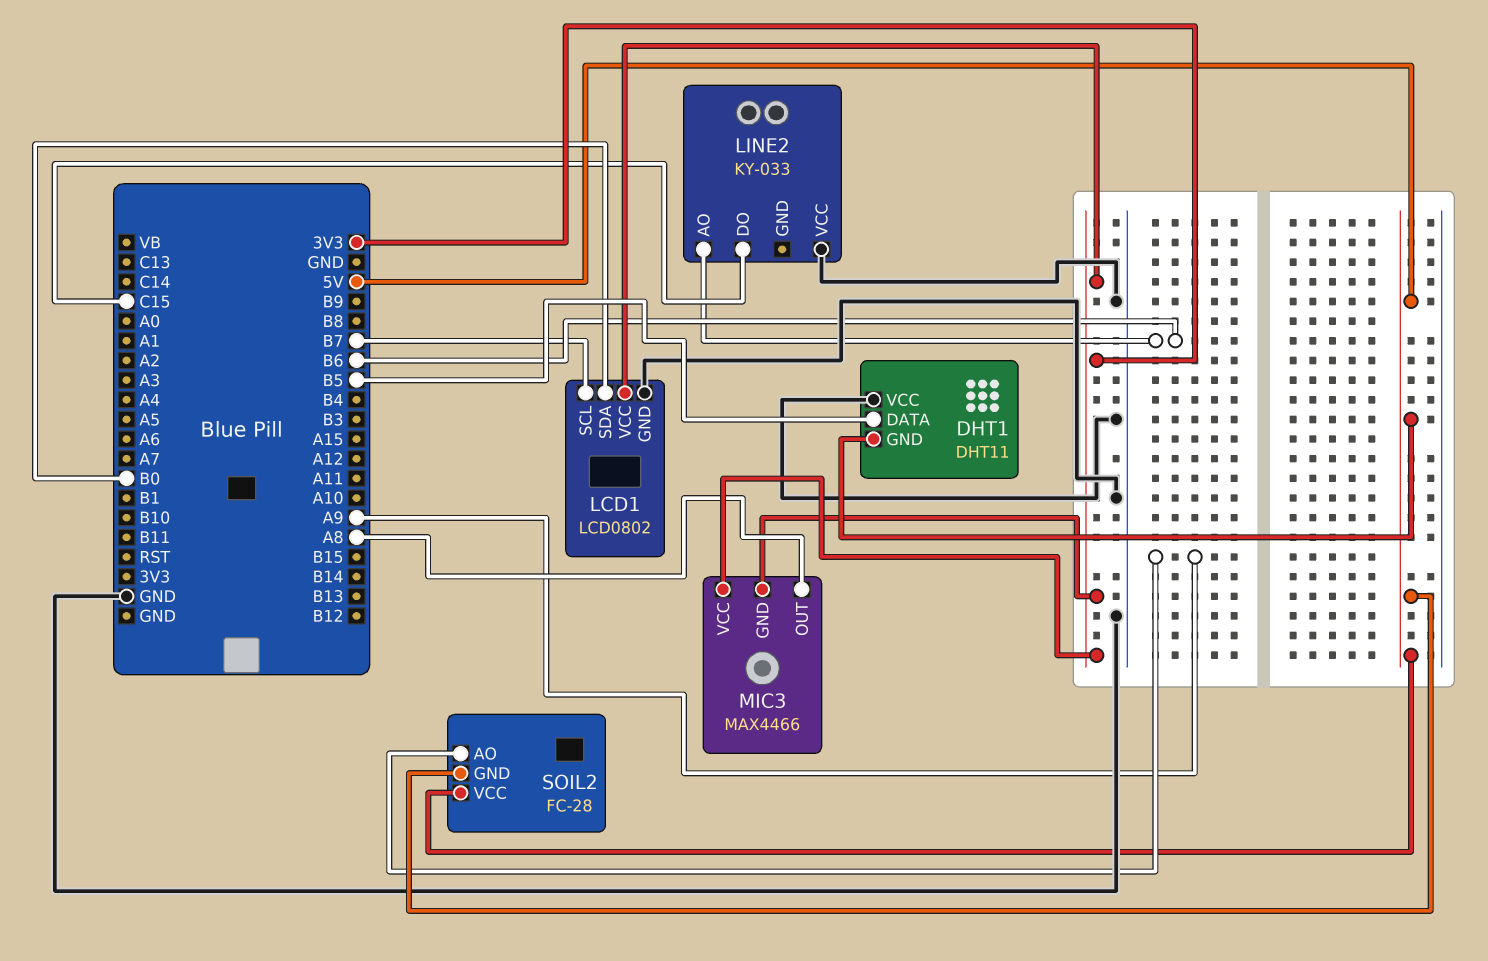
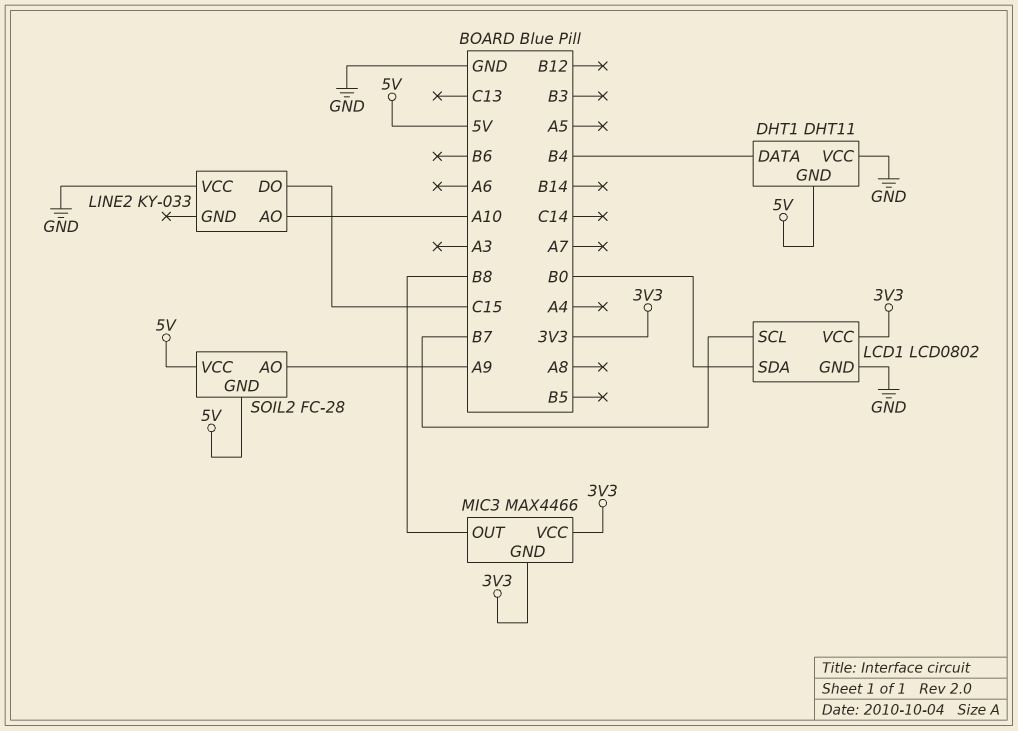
DHT1 pin DATA: B5 -> B4
LINE2 pin AO: B6 -> A10
MIC3 pin OUT: A8 -> B8

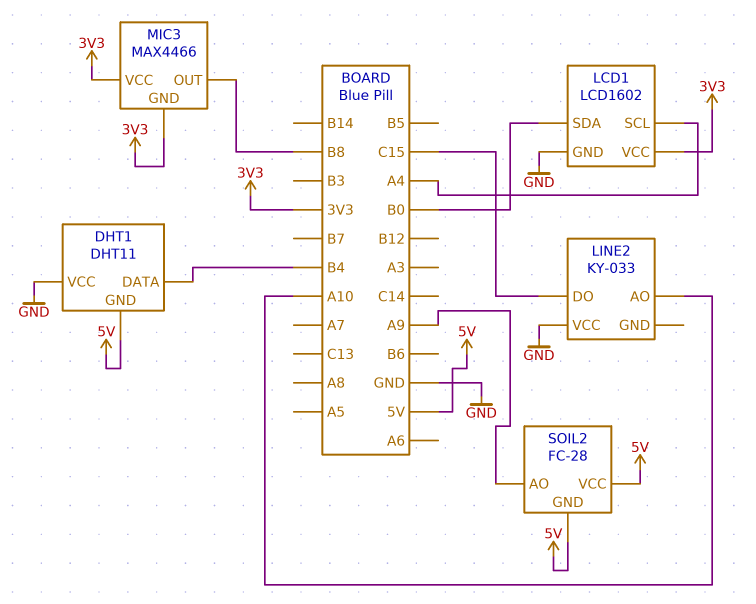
LCD1: LCD0802 -> LCD1602
LCD1 pin SCL: B7 -> A4

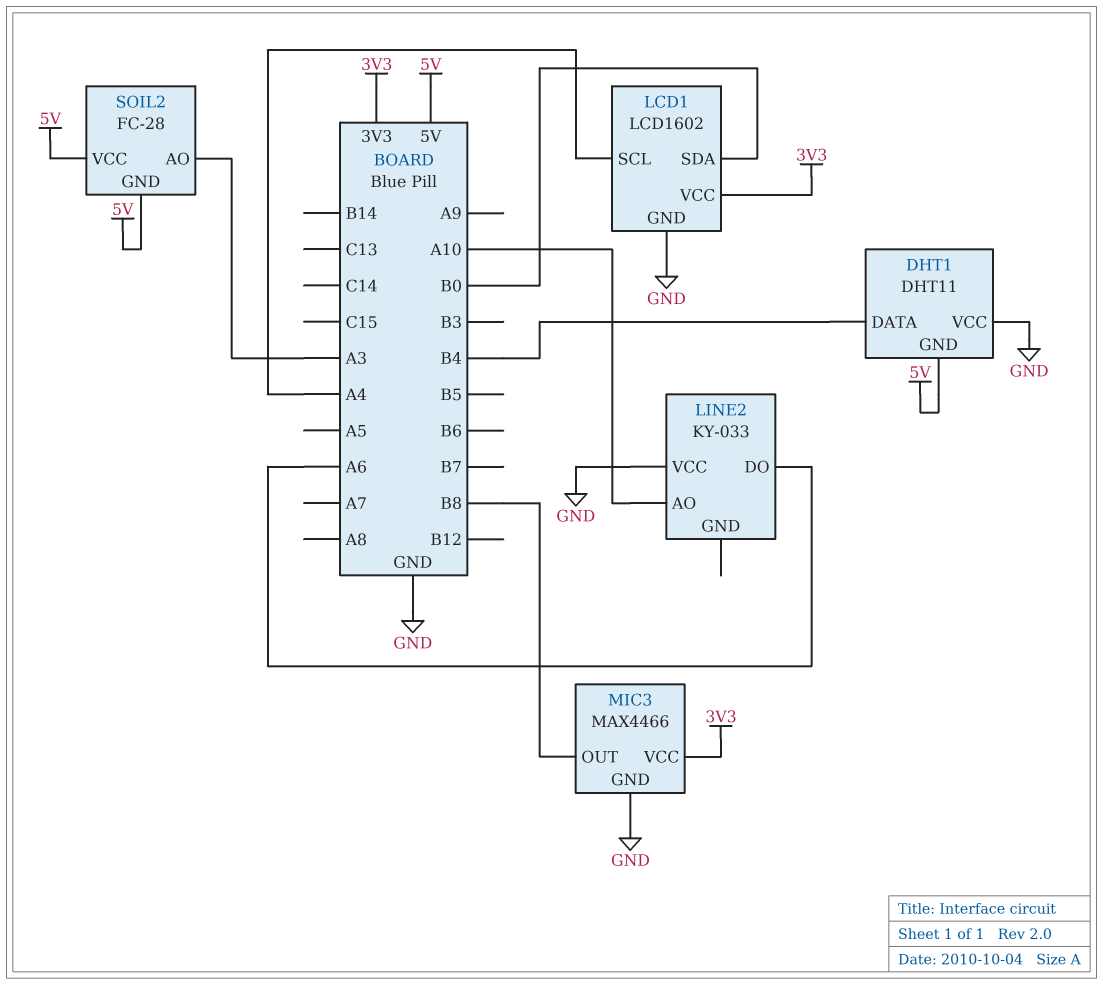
LINE2 pin DO: C15 -> A6
MIC3 pin GND: 3V3 -> GND
SOIL2 pin AO: A9 -> A3

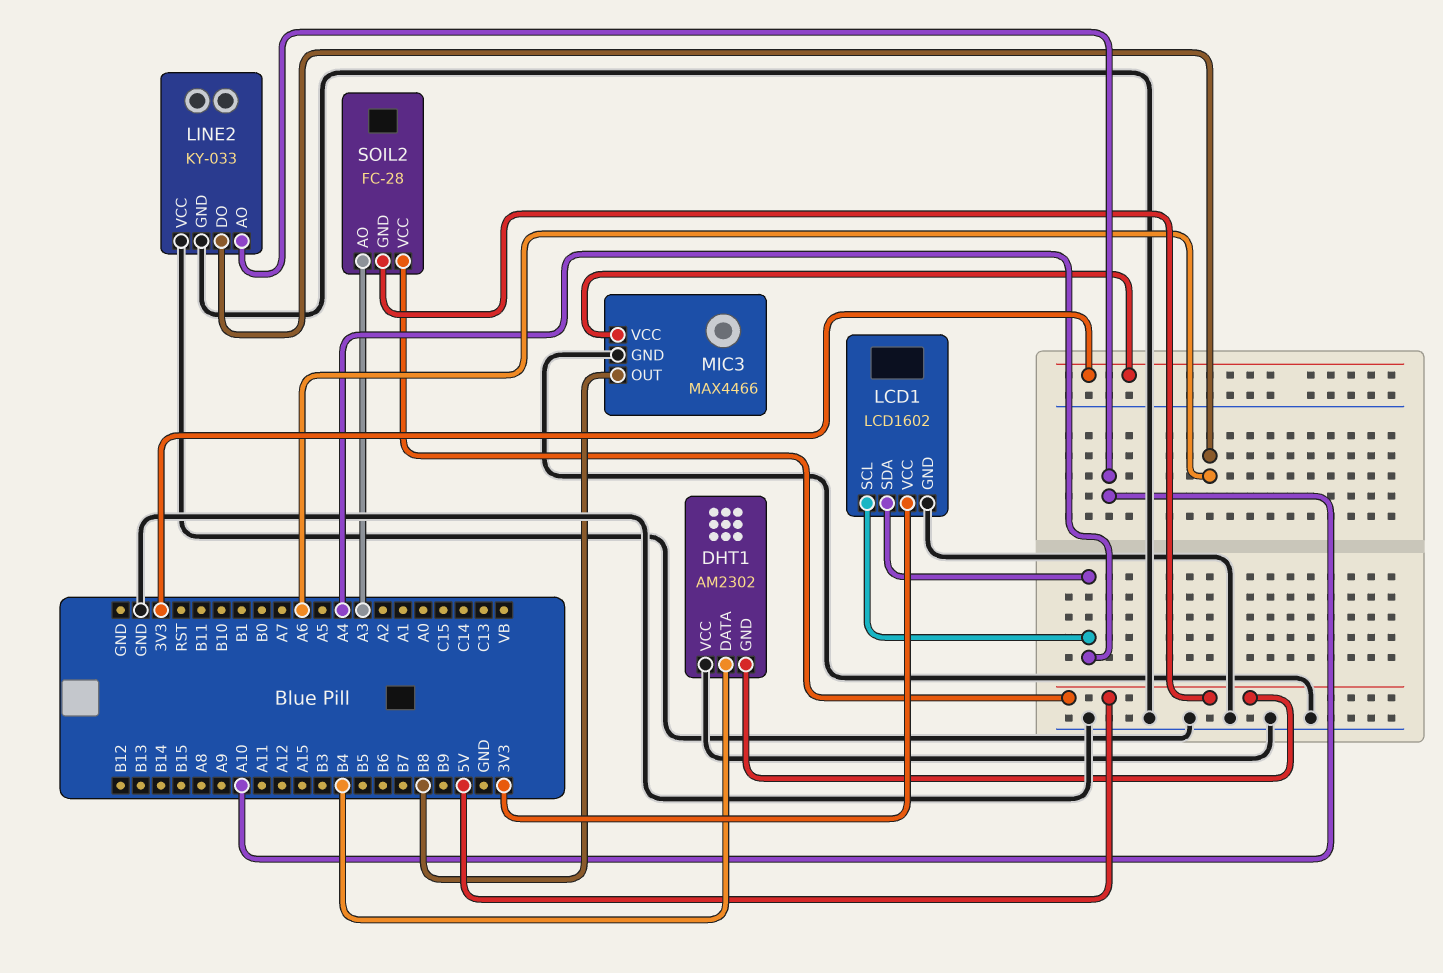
DHT1: DHT11 -> AM2302
LCD1 pin SDA: B0 -> A4
LINE2 pin GND: none -> GND

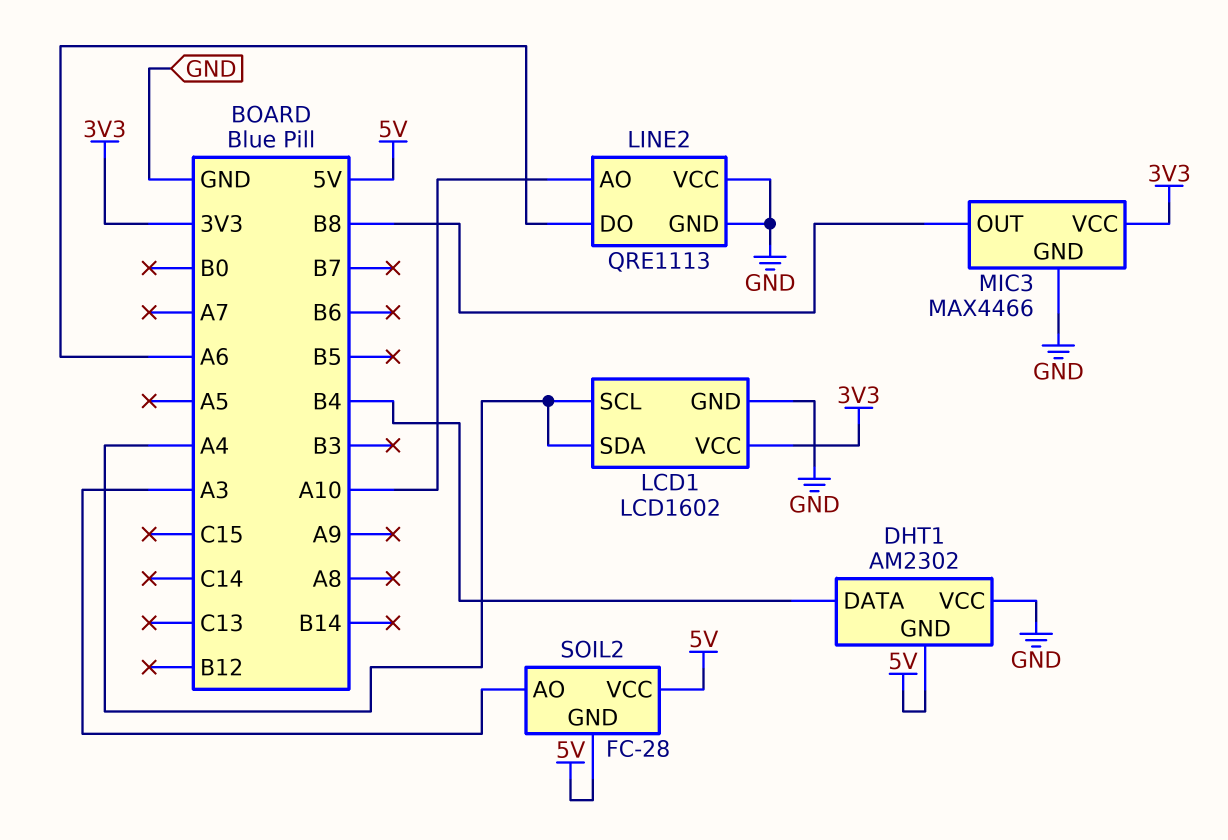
LINE2: KY-033 -> QRE1113

